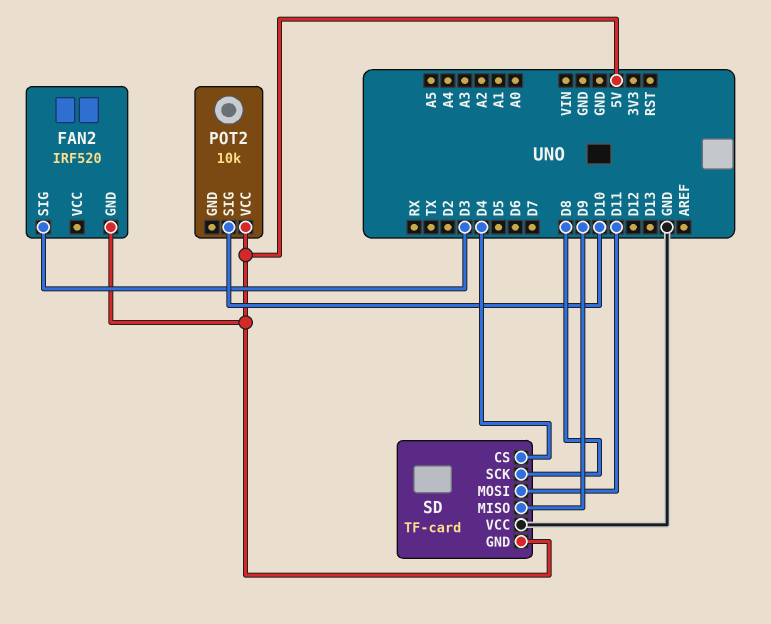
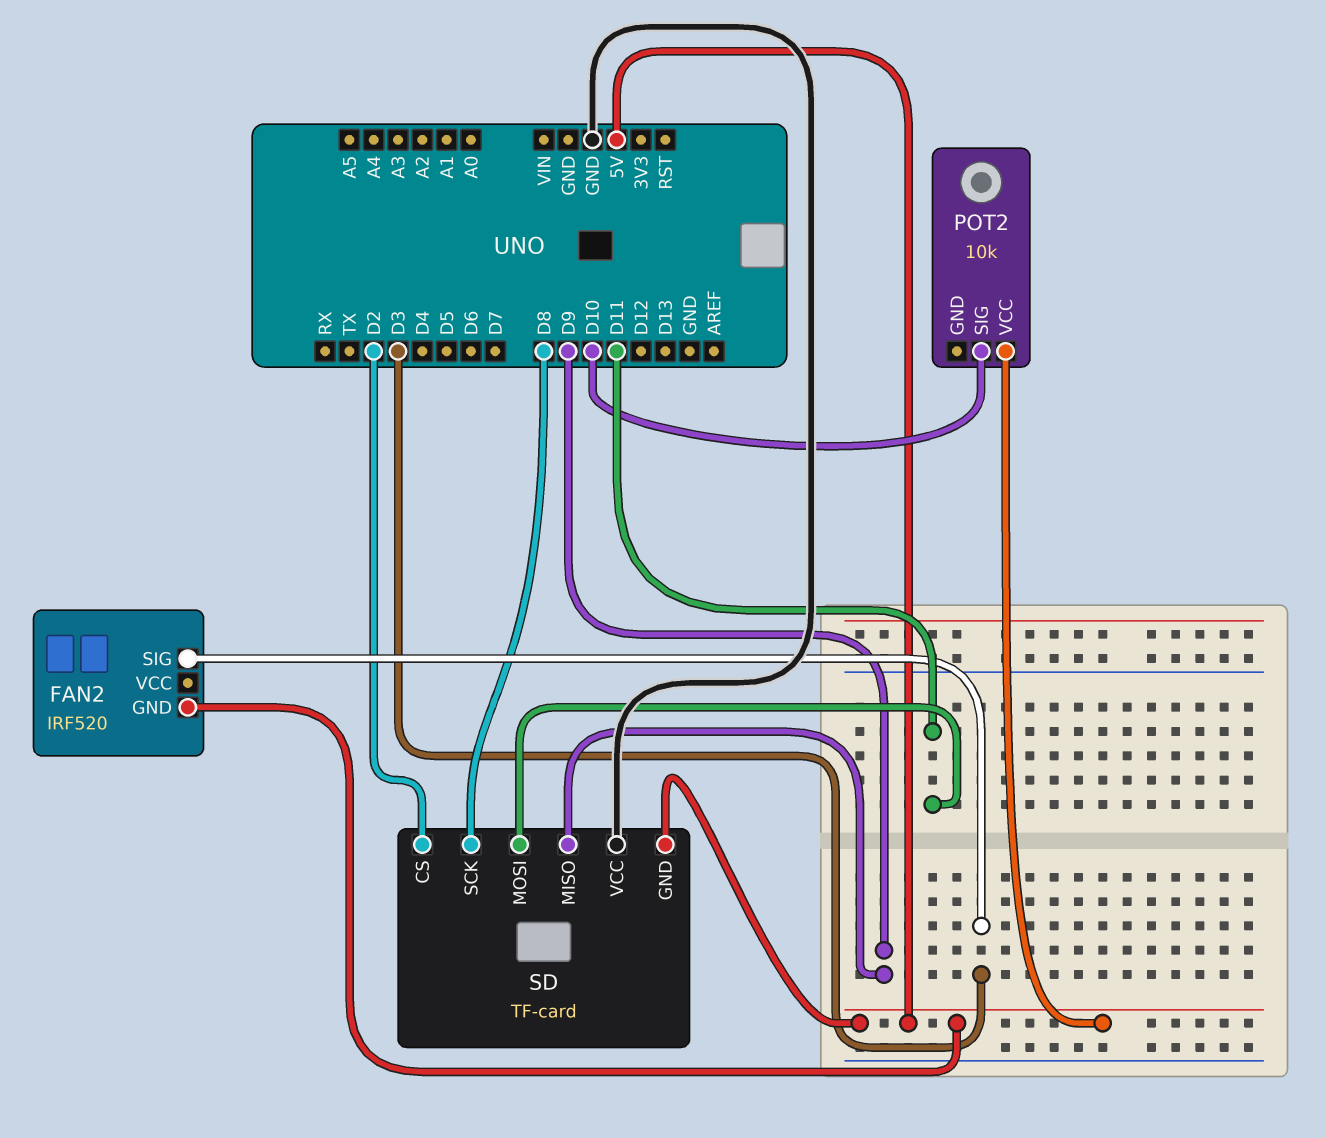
SD pin CS: D4 -> D2

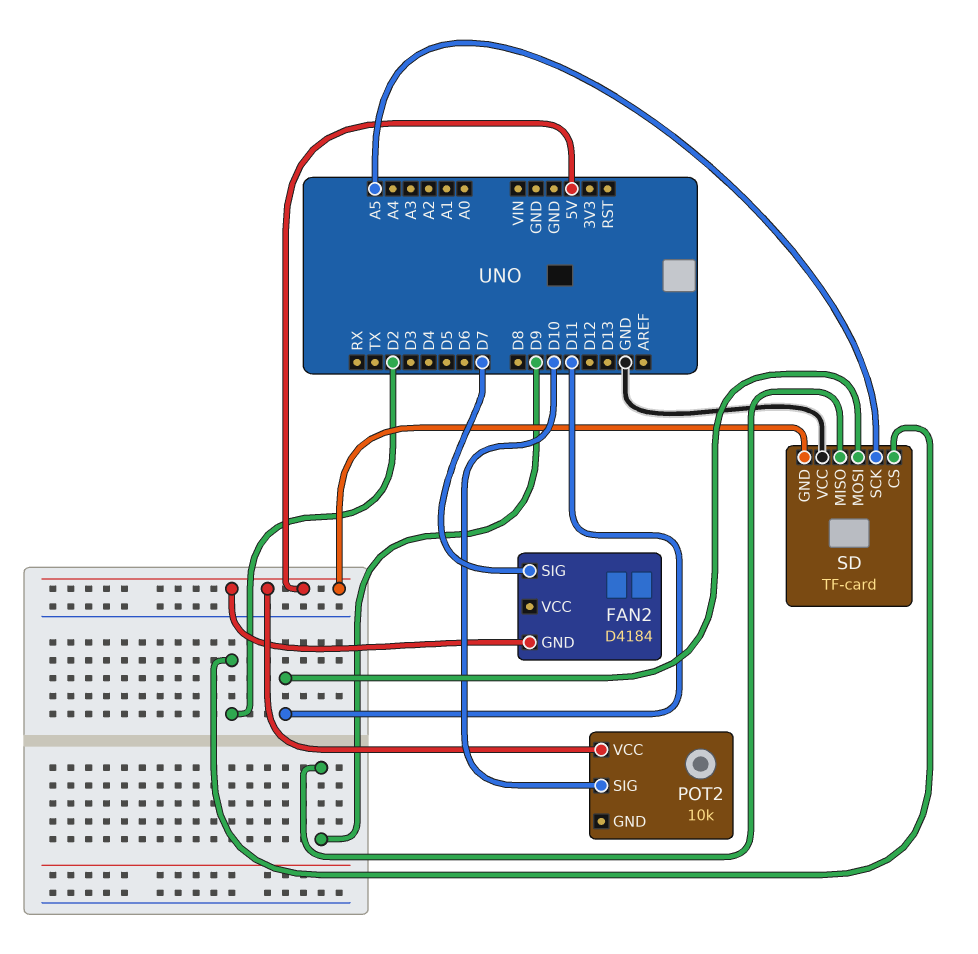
FAN2: IRF520 -> D4184
FAN2 pin SIG: D3 -> D7
SD pin SCK: D8 -> A5

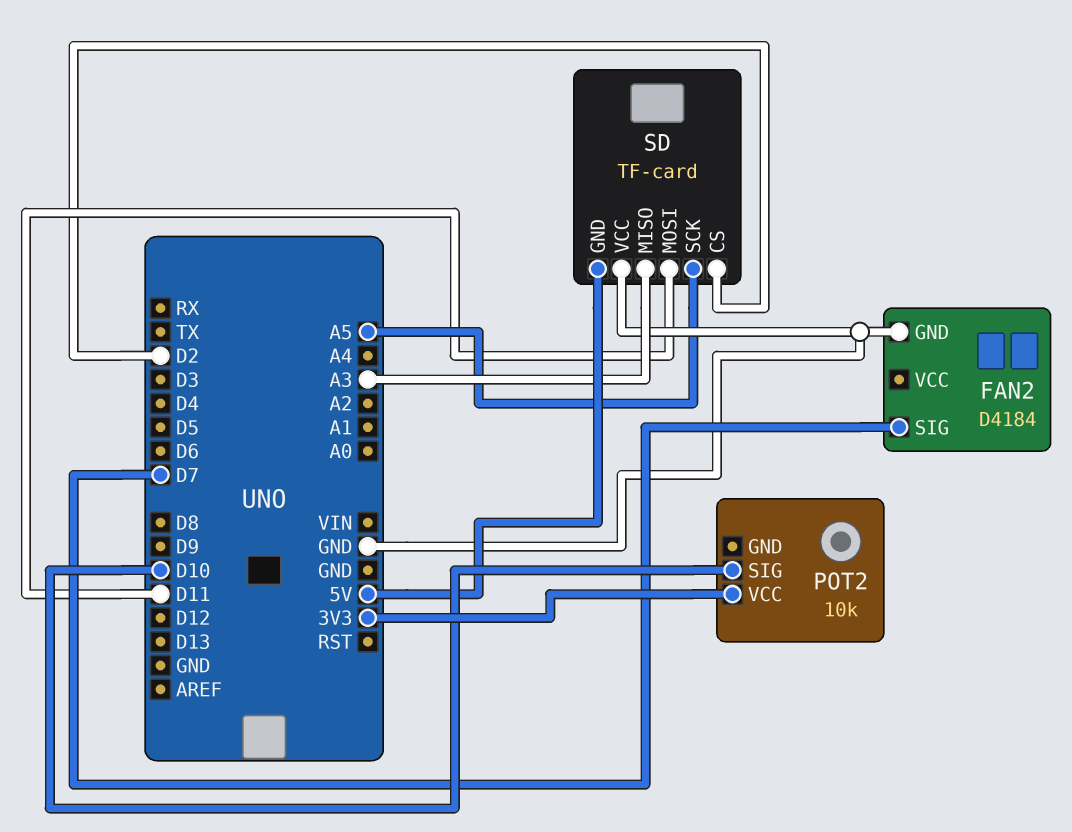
FAN2 pin GND: 5V -> GND
POT2 pin VCC: 5V -> 3V3
SD pin MISO: D9 -> A3

